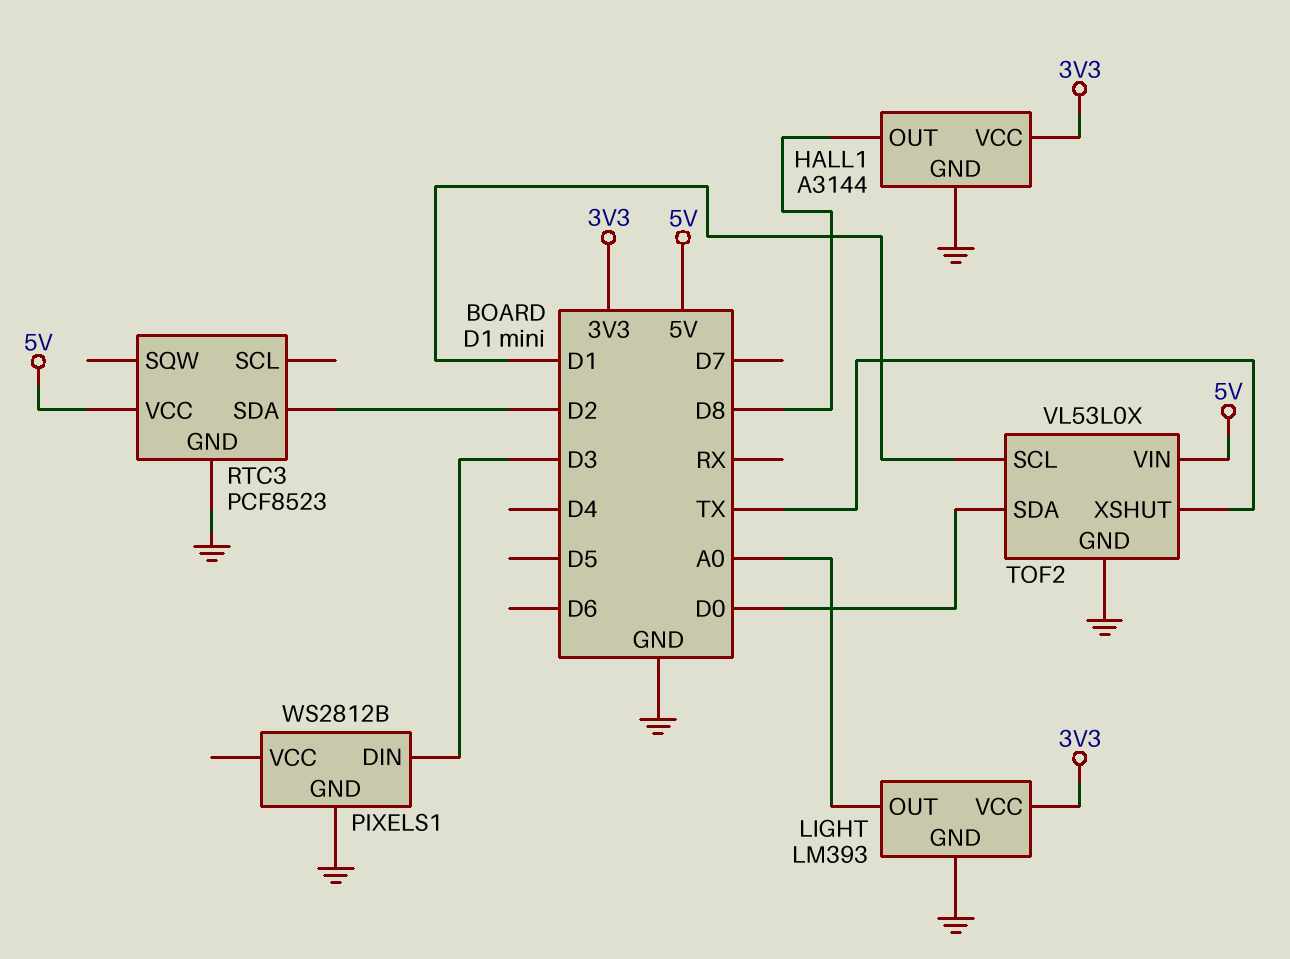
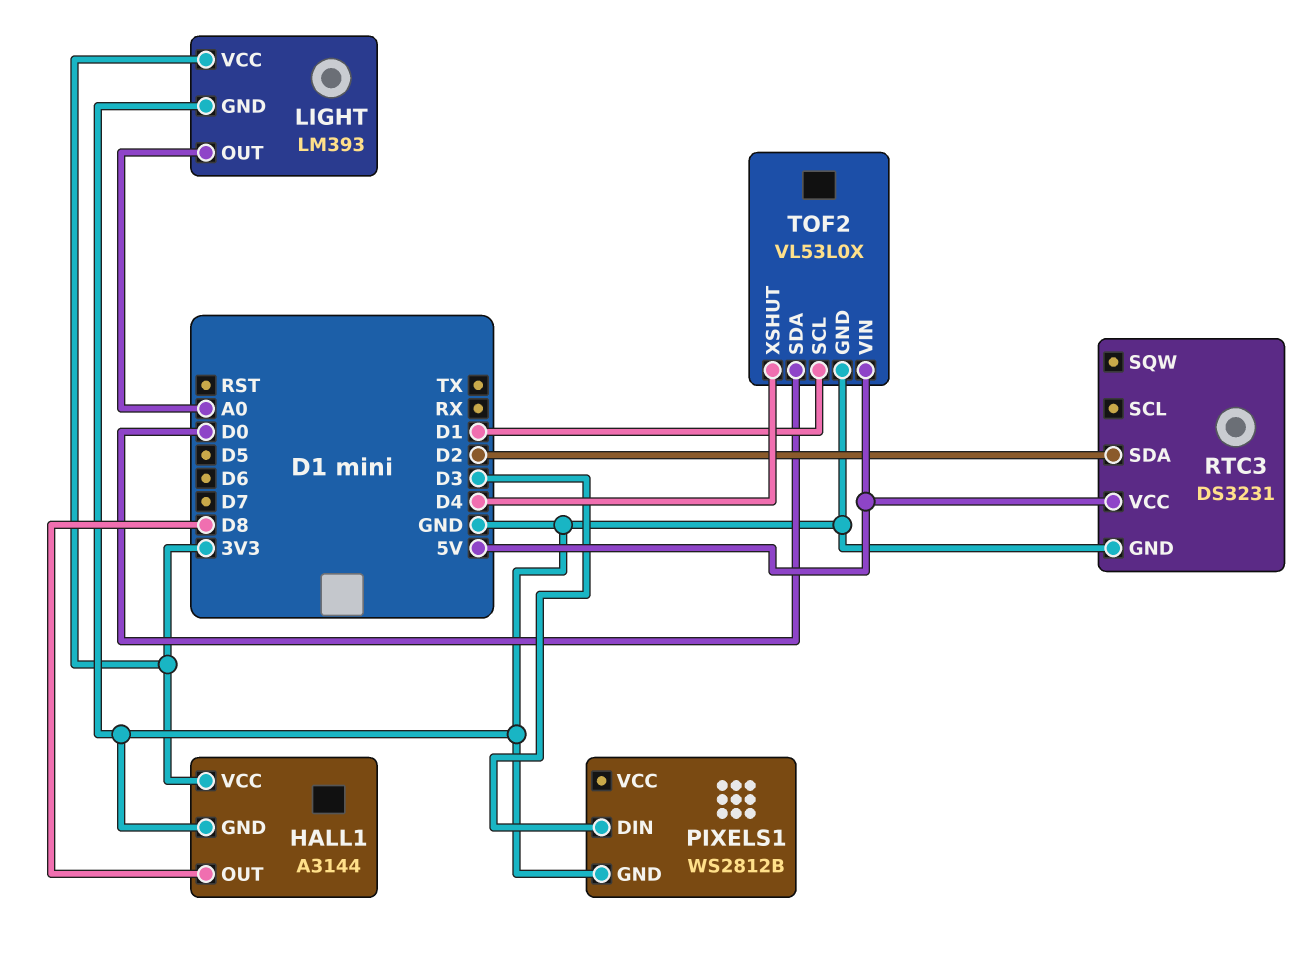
RTC3: PCF8523 -> DS3231
TOF2 pin XSHUT: TX -> D4

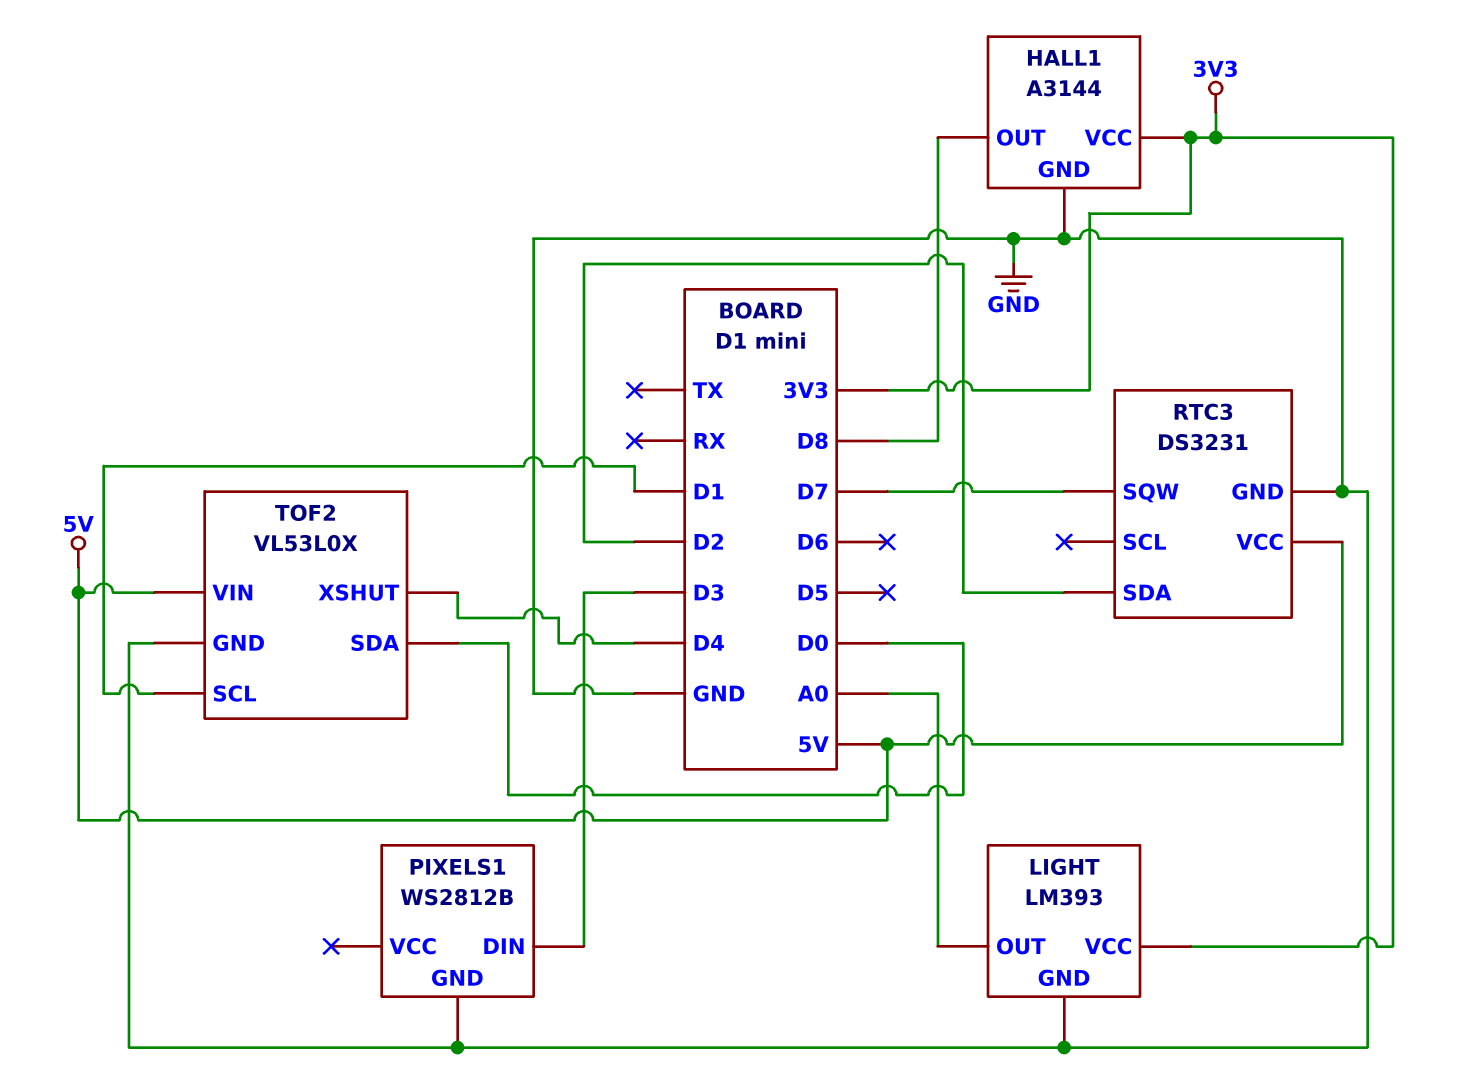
RTC3 pin SQW: none -> D7

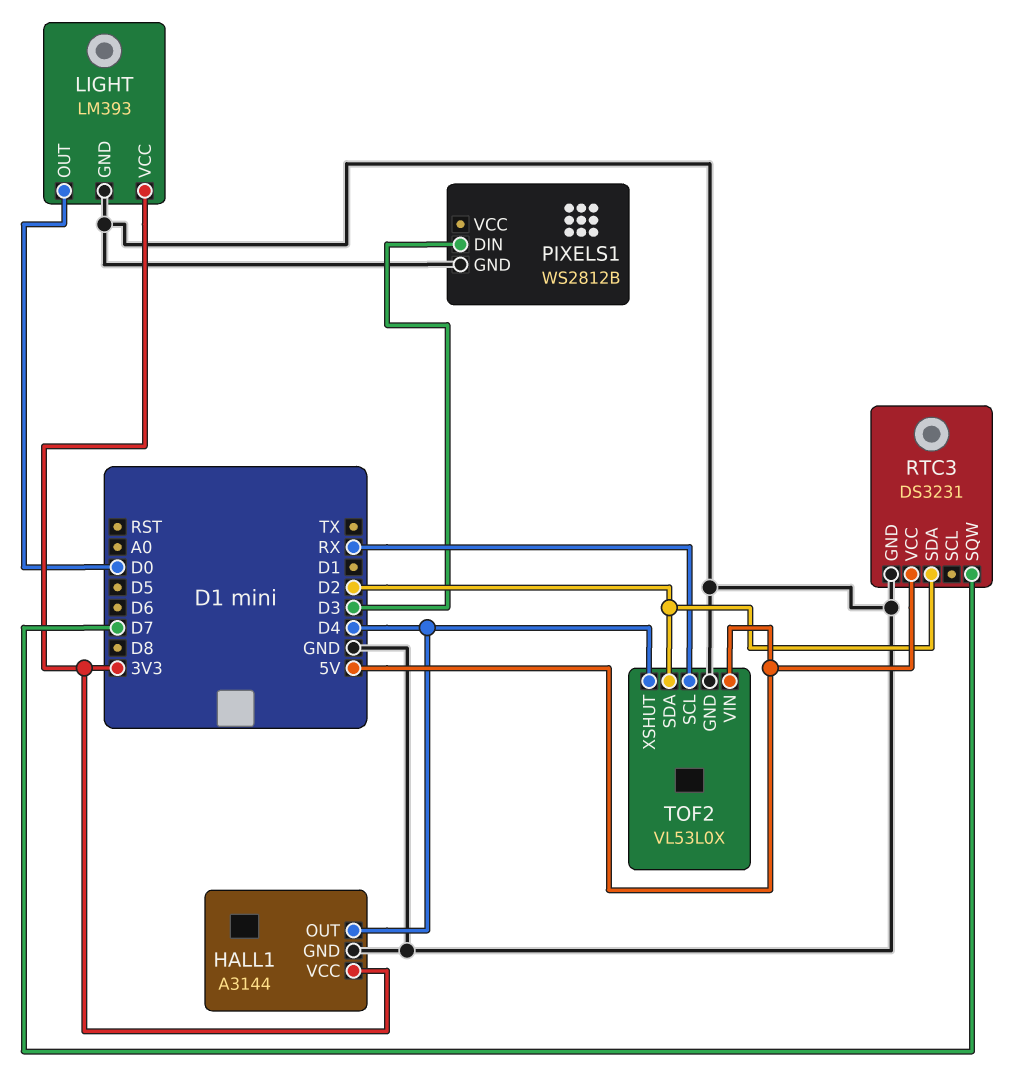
HALL1 pin OUT: D8 -> D4
LIGHT pin OUT: A0 -> D0
TOF2 pin SCL: D1 -> RX
TOF2 pin SDA: D0 -> D2

